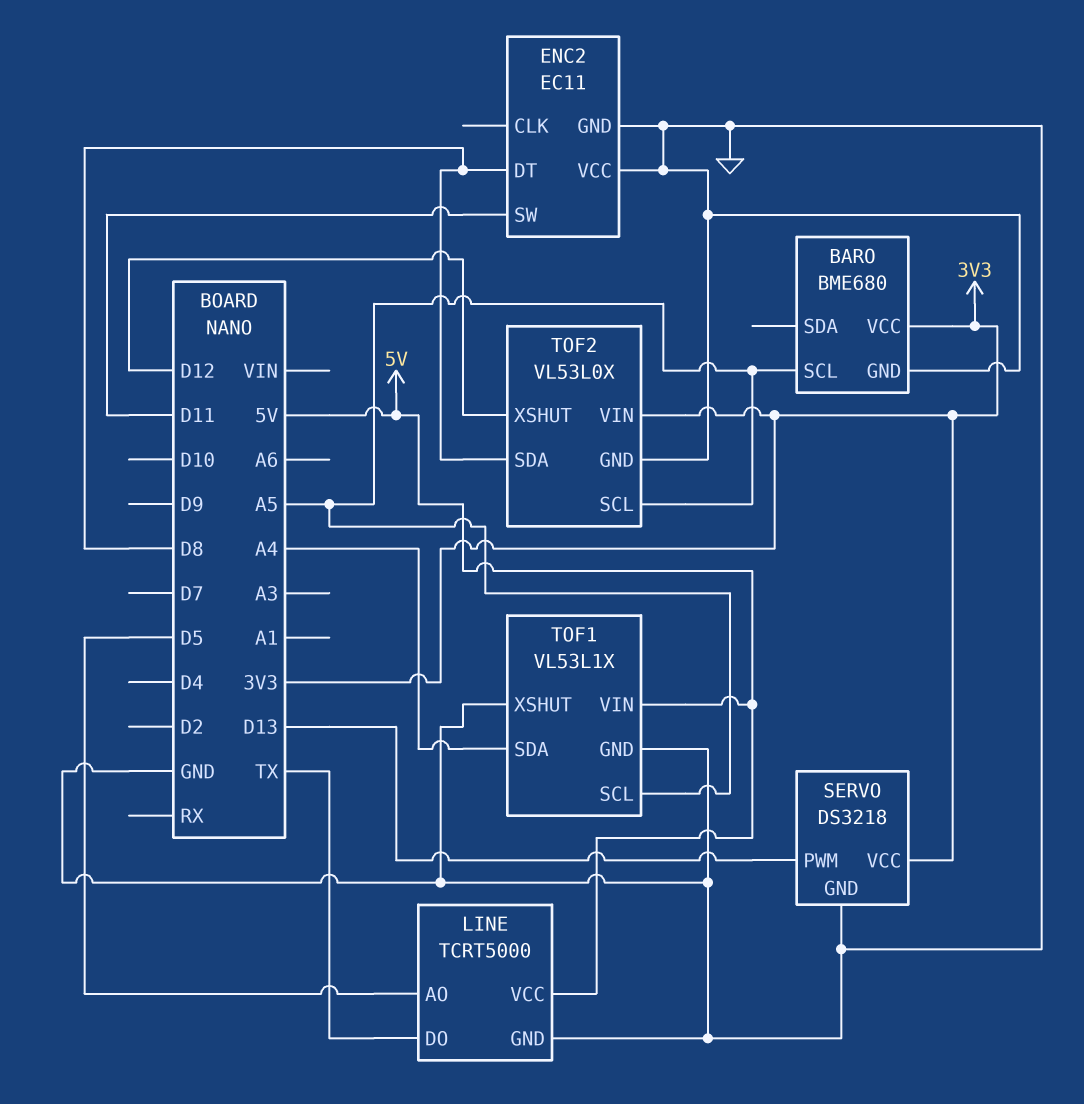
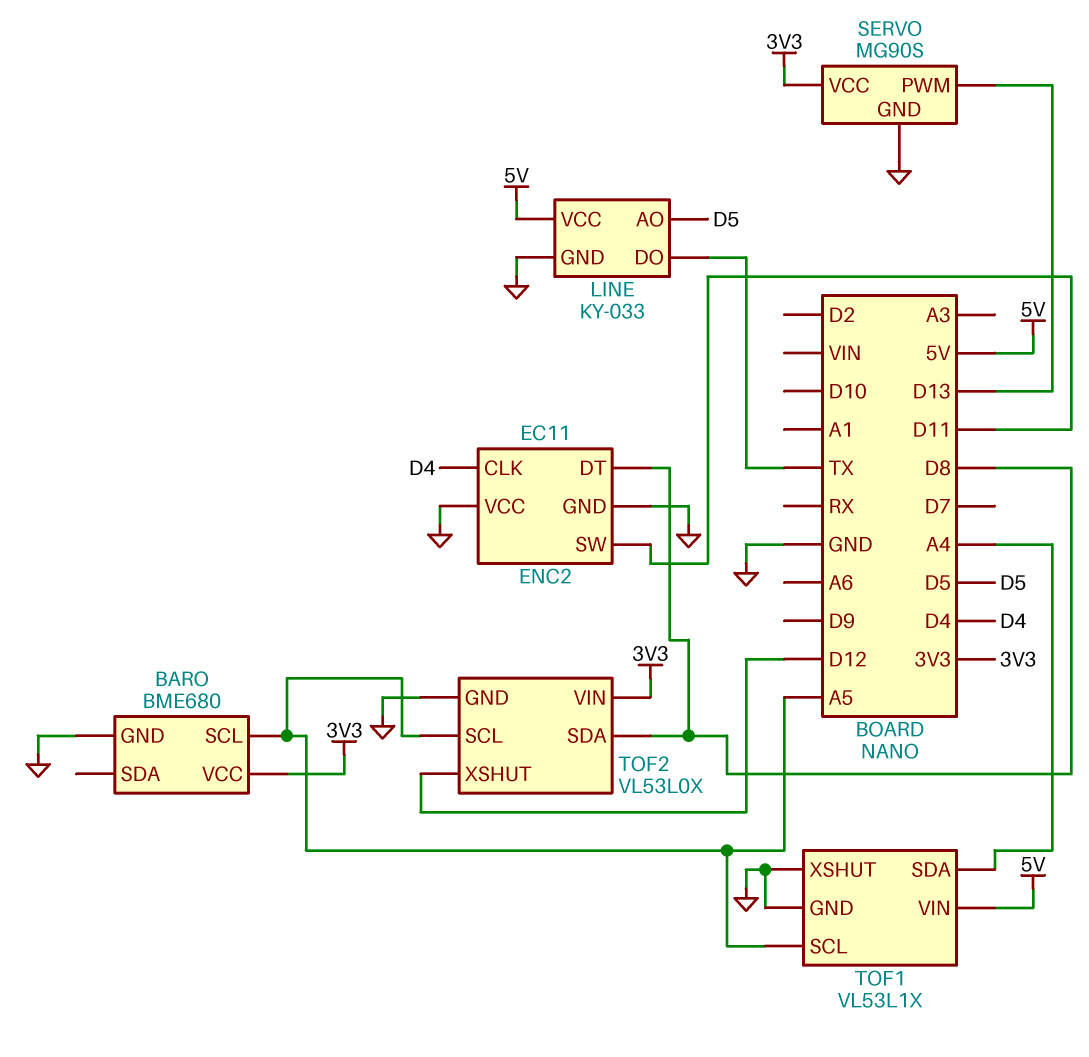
ENC2 pin CLK: none -> D4
LINE: TCRT5000 -> KY-033
SERVO: DS3218 -> MG90S

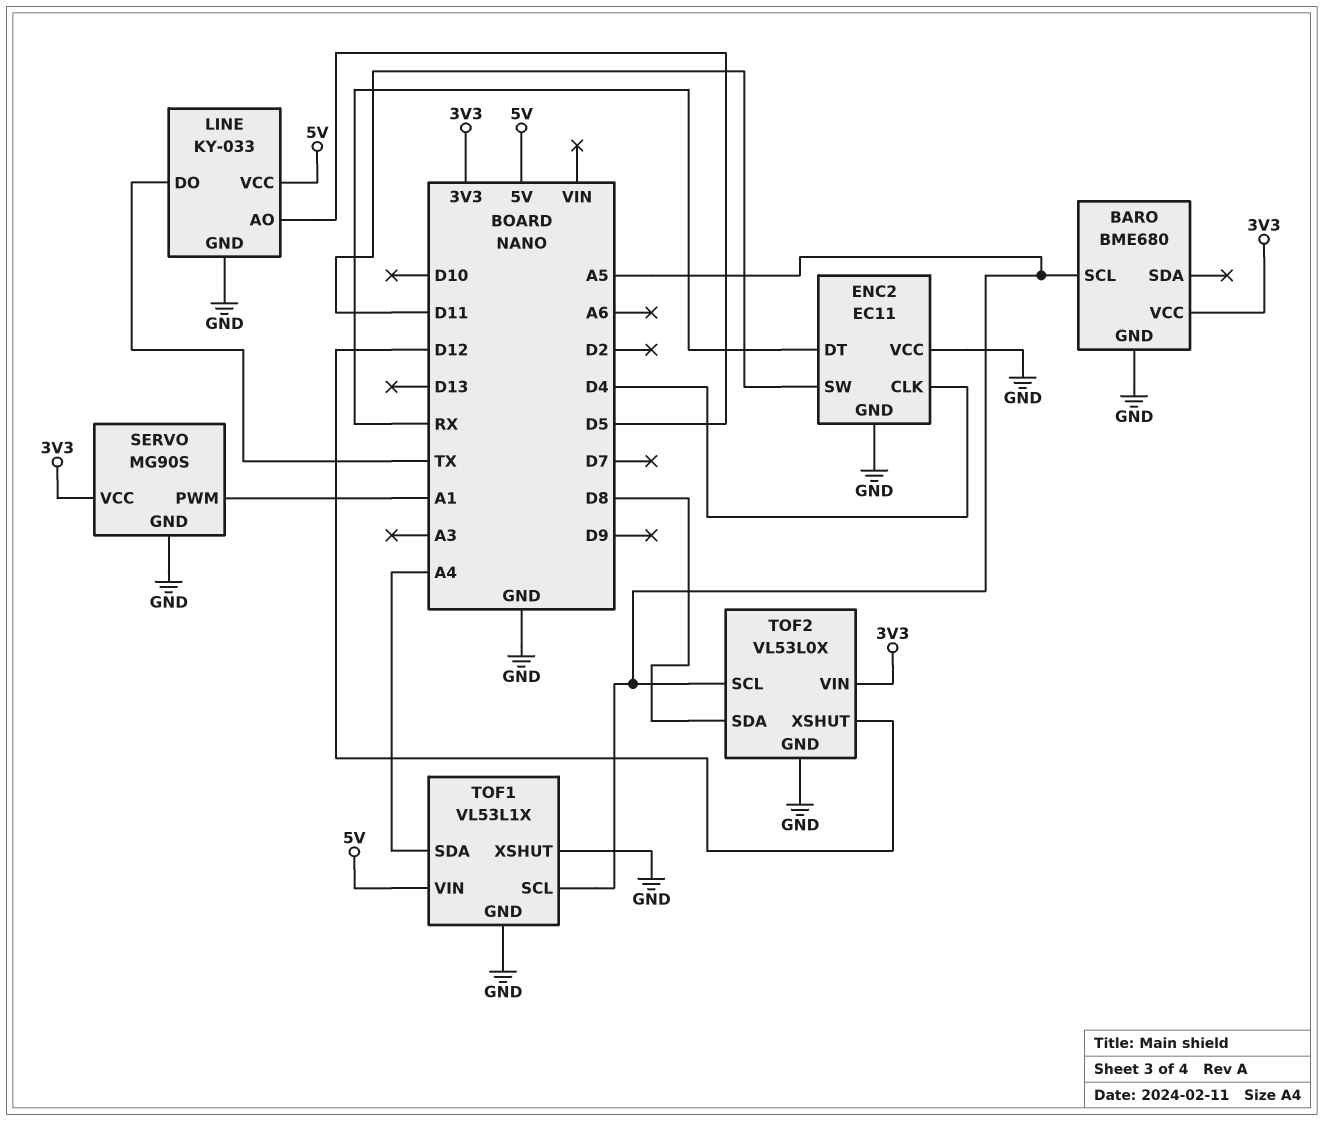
ENC2 pin DT: D8 -> RX
SERVO pin PWM: D13 -> A1

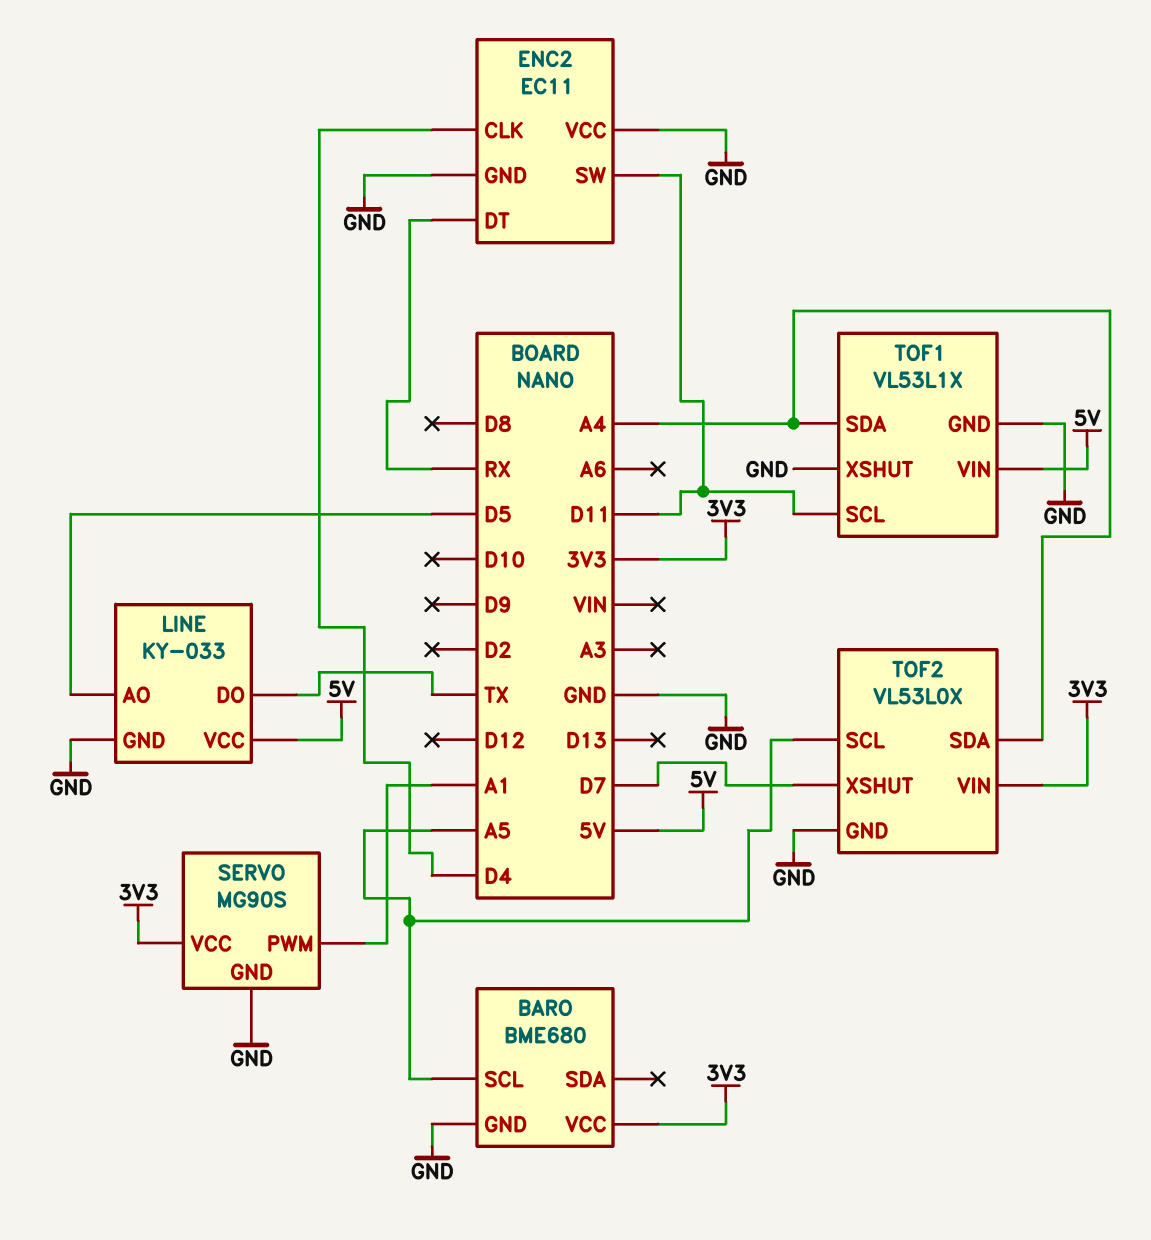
TOF1 pin SCL: A5 -> D11
TOF2 pin SDA: D8 -> A4
TOF2 pin XSHUT: D12 -> D7

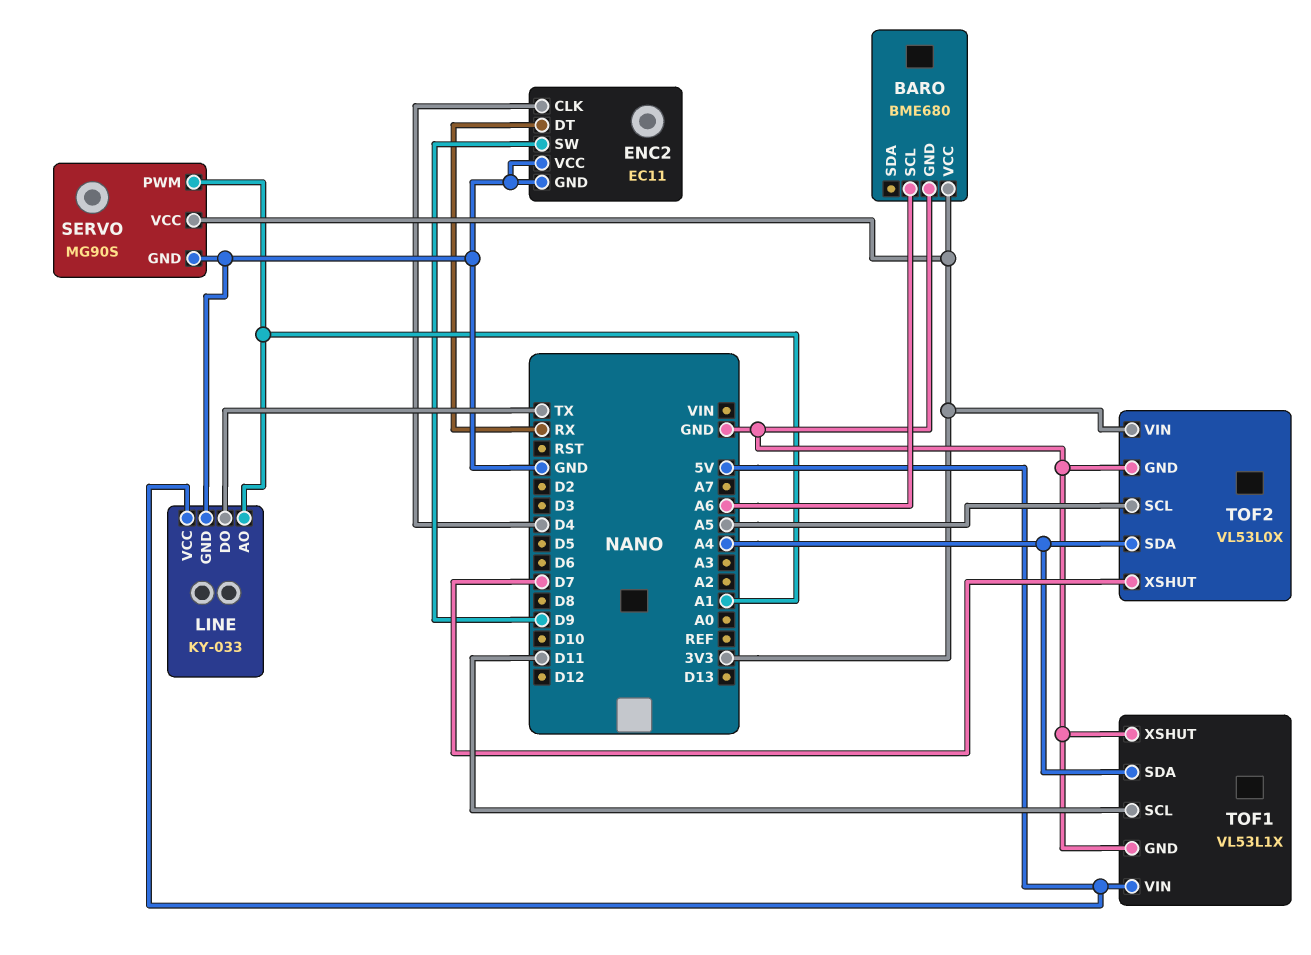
BARO pin SCL: A5 -> A6
ENC2 pin SW: D11 -> D9
LINE pin AO: D5 -> A1

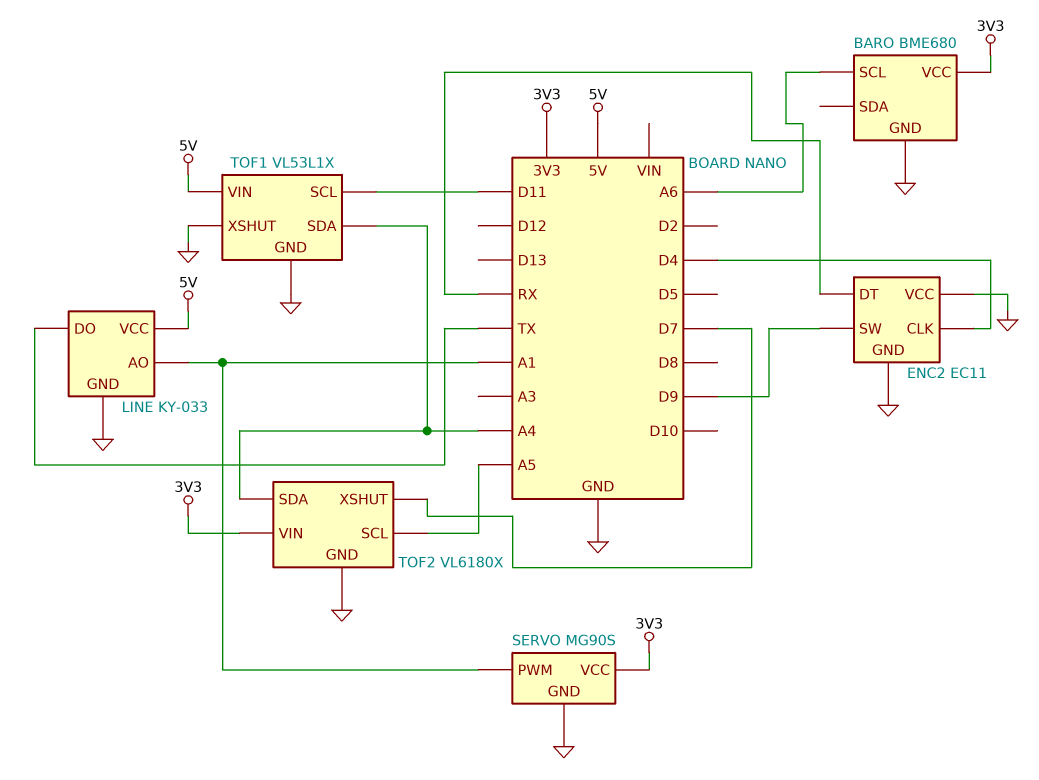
TOF2: VL53L0X -> VL6180X

